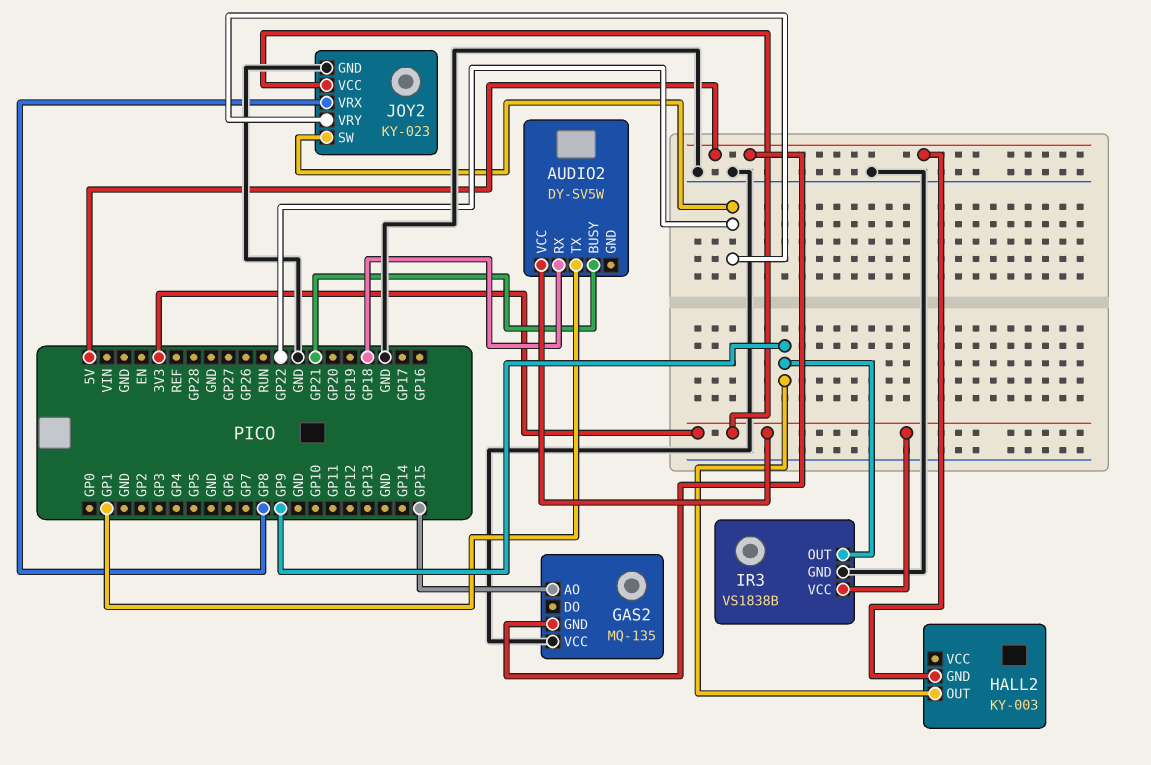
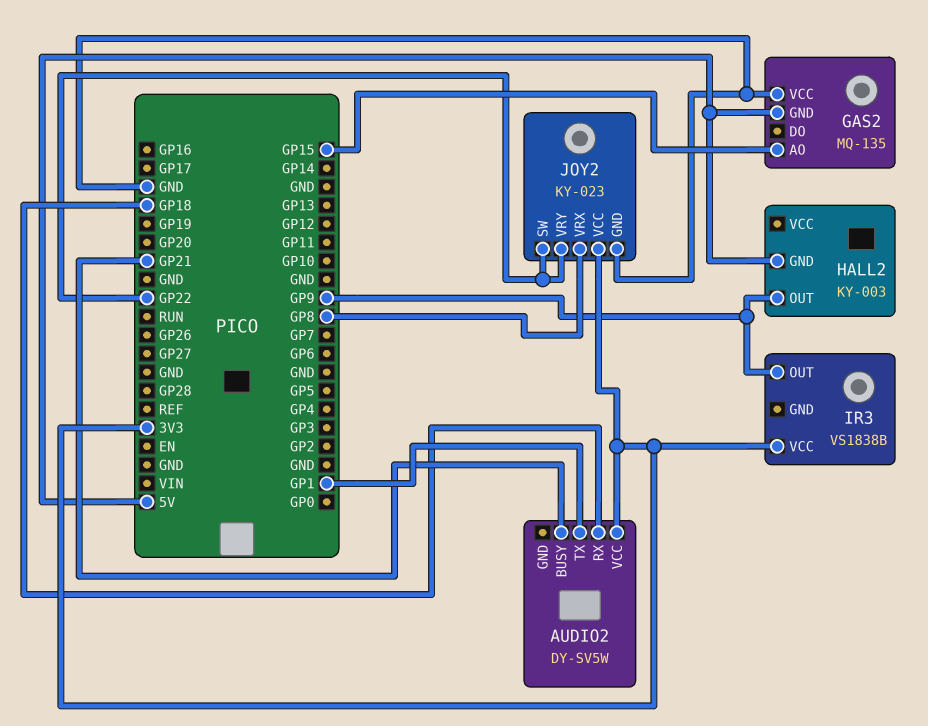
IR3 pin GND: GND -> none

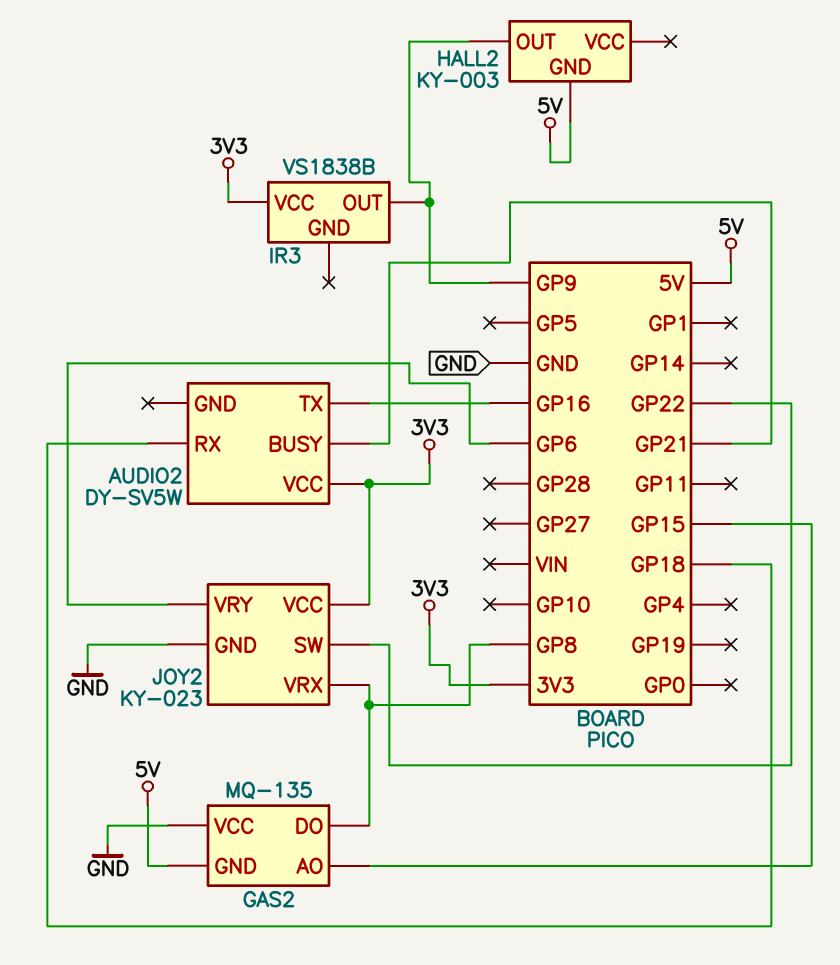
AUDIO2 pin TX: GP1 -> GP16
GAS2 pin DO: none -> GP8
JOY2 pin VRY: GP22 -> GP6

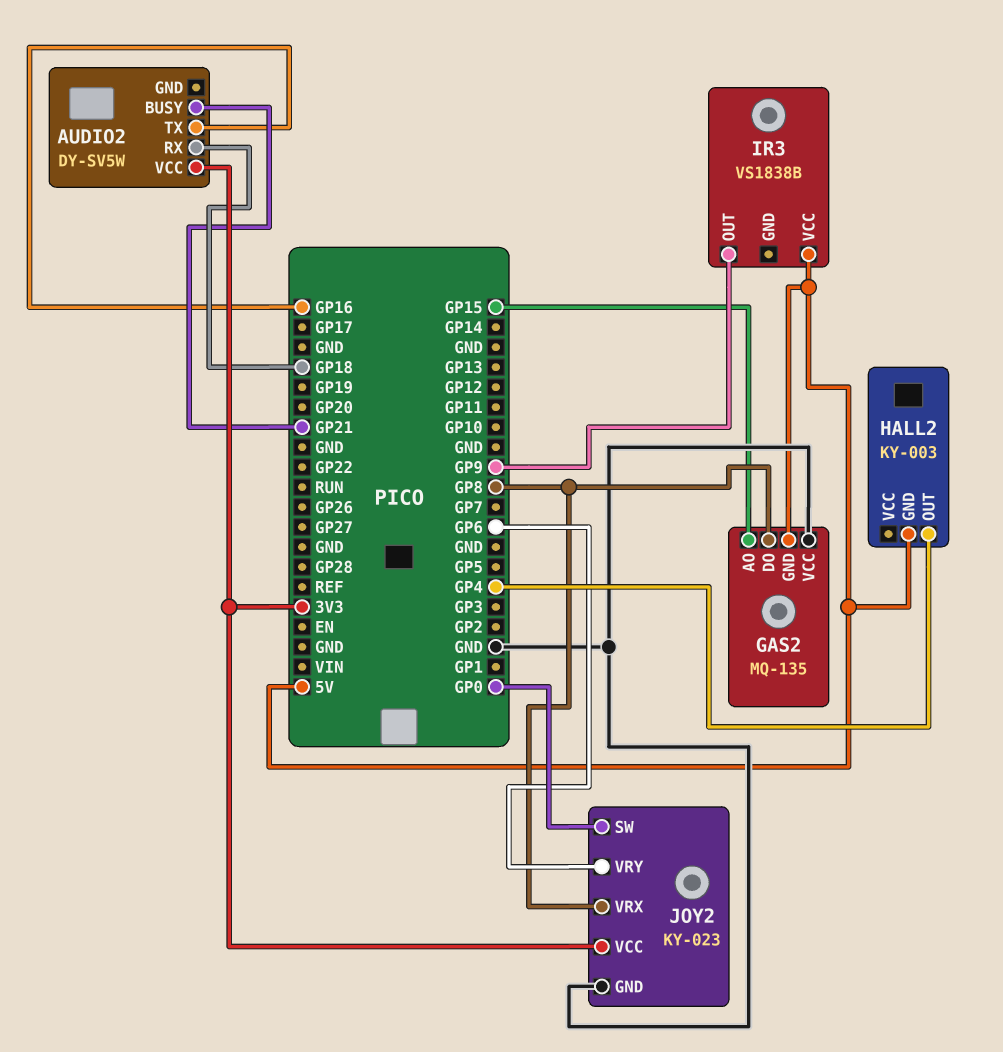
HALL2 pin OUT: GP9 -> GP4
IR3 pin VCC: 3V3 -> 5V
JOY2 pin SW: GP22 -> GP0

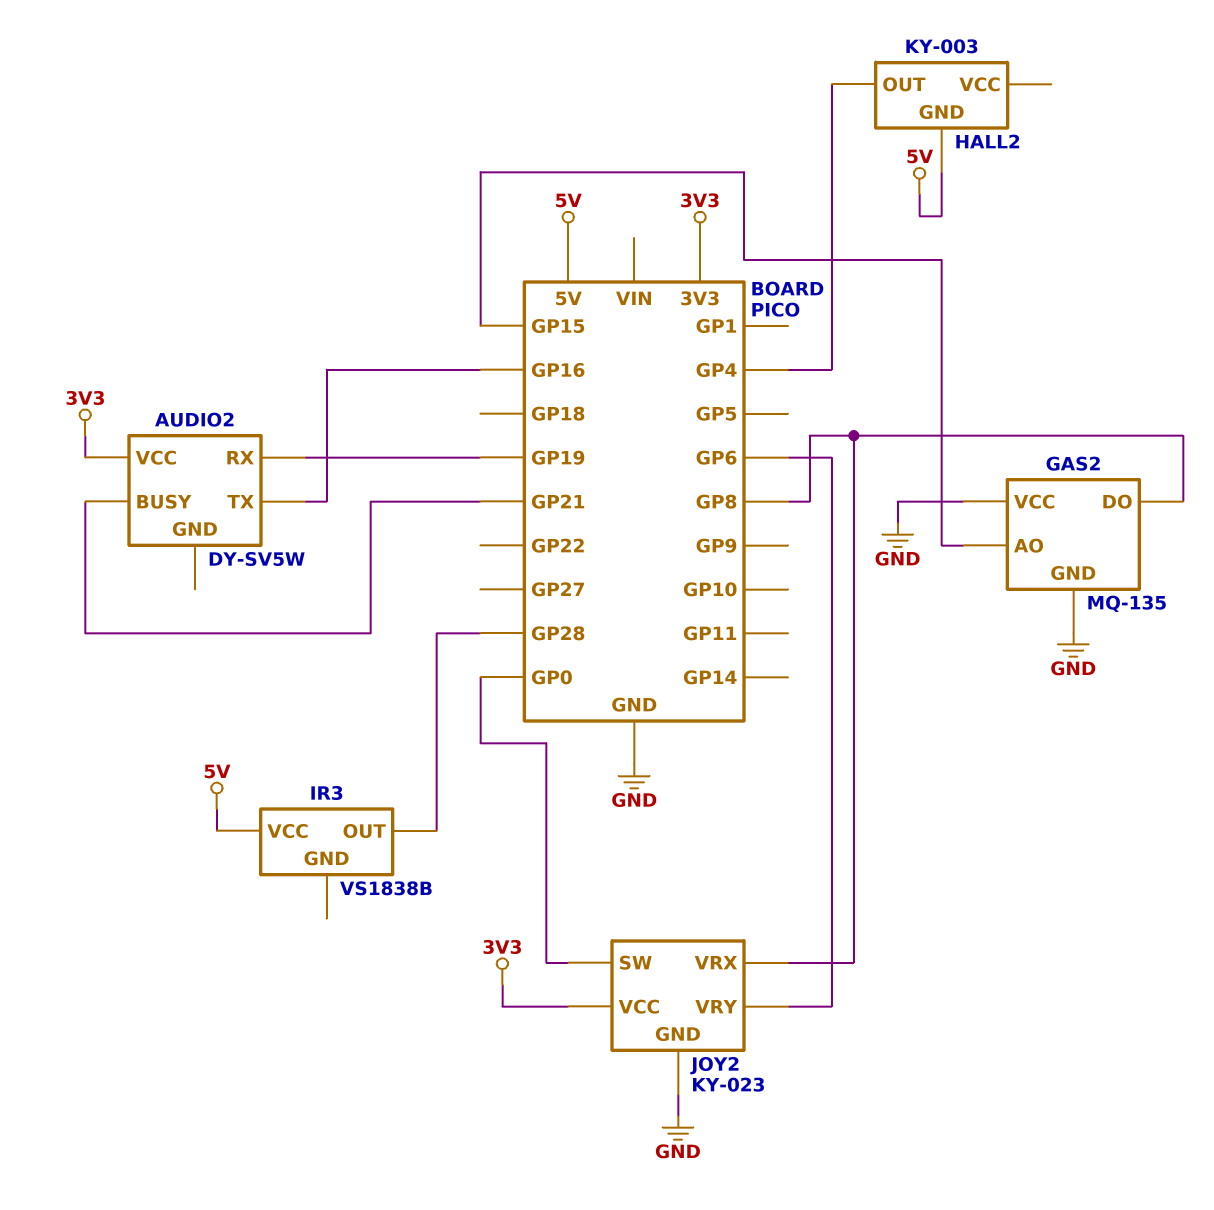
AUDIO2 pin RX: GP18 -> GP19
GAS2 pin GND: 5V -> GND
IR3 pin OUT: GP9 -> GP28

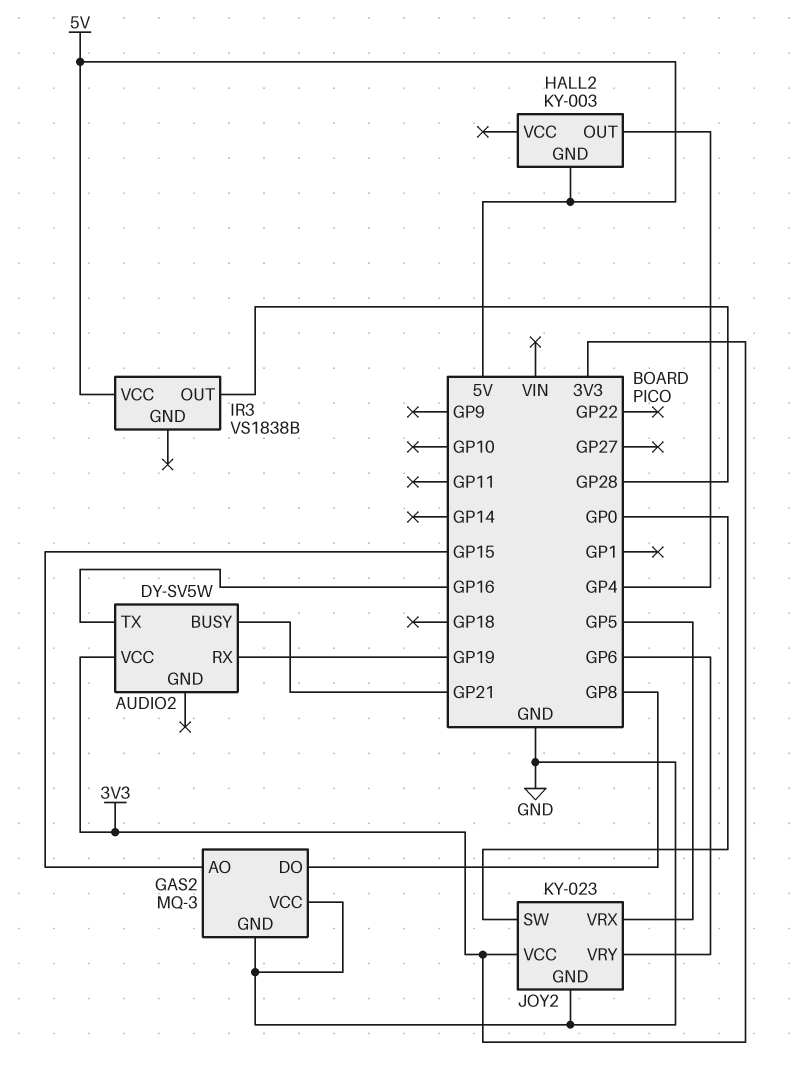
GAS2: MQ-135 -> MQ-3
JOY2 pin VRX: GP8 -> GP5

